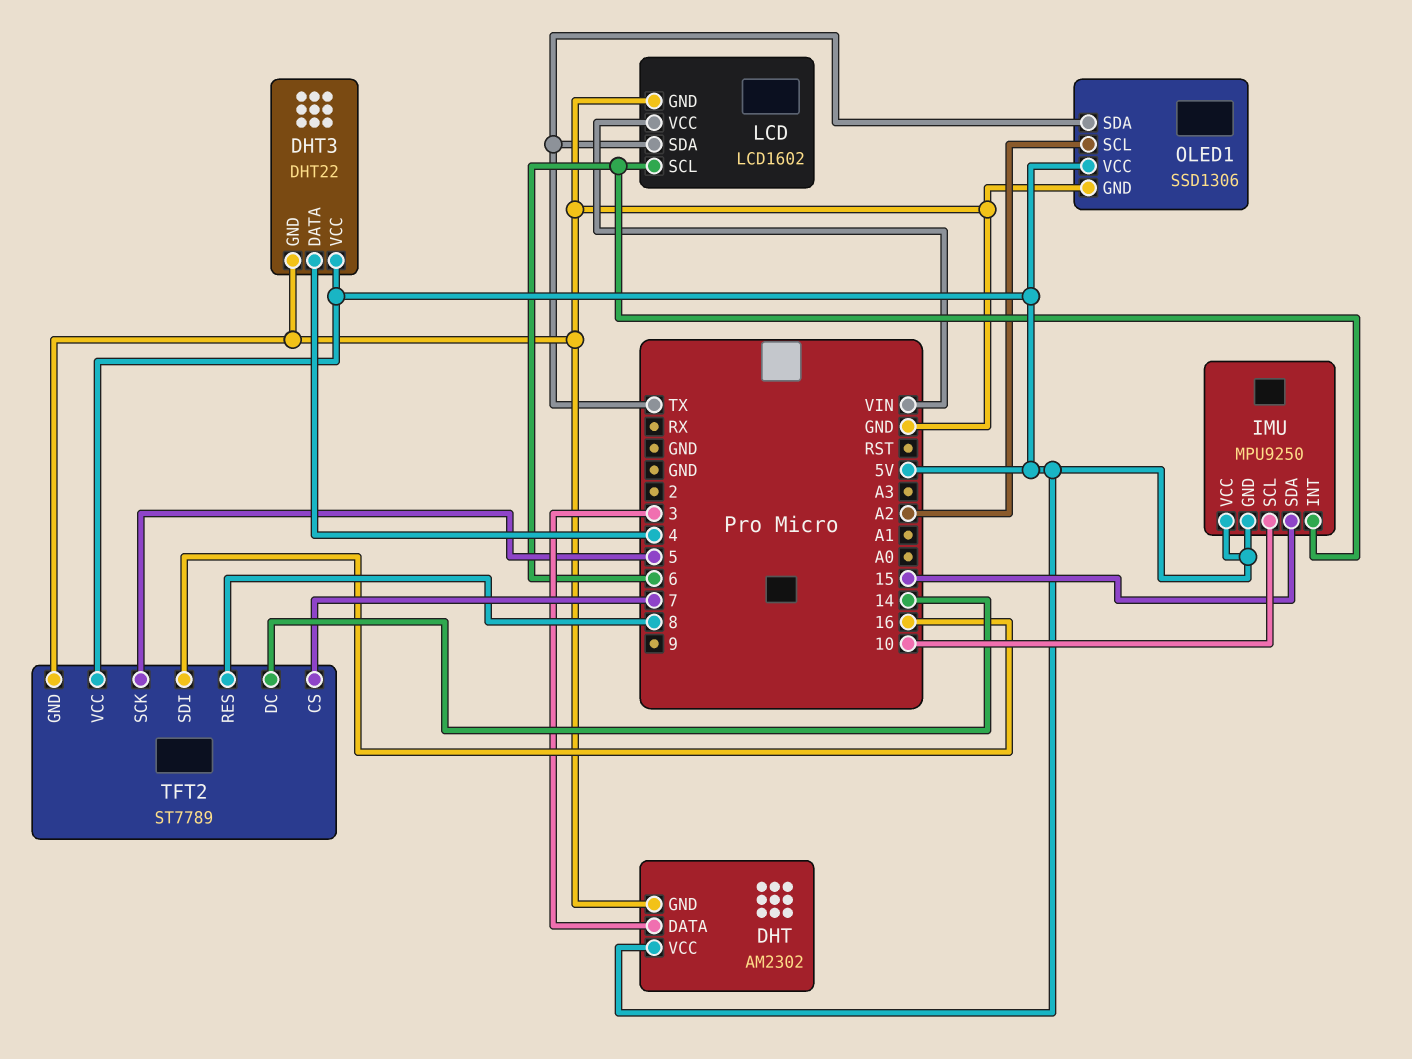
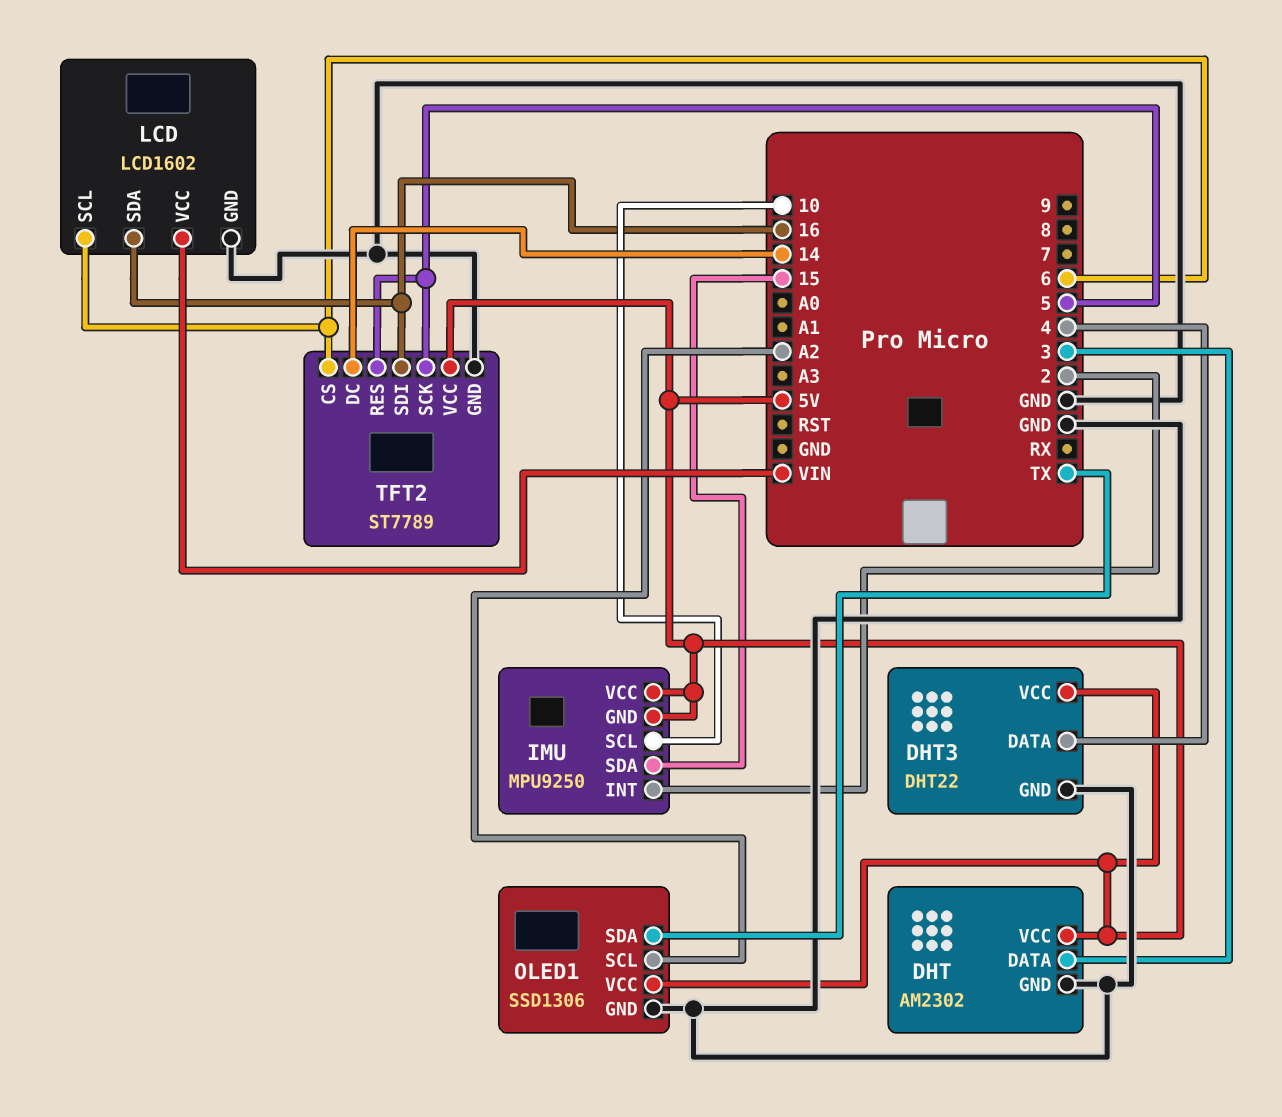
IMU pin INT: 6 -> 2
LCD pin SDA: TX -> 16
TFT2 pin CS: 7 -> 6
TFT2 pin RES: 8 -> 5

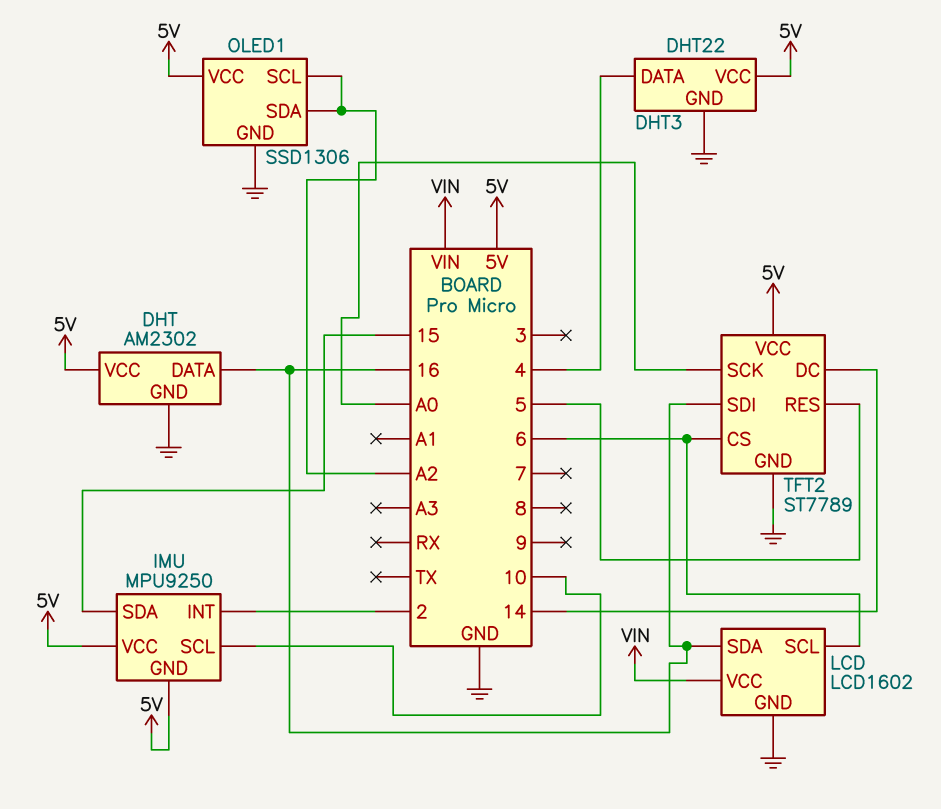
DHT pin DATA: 3 -> 16
OLED1 pin SDA: TX -> A2
TFT2 pin SCK: 5 -> A0

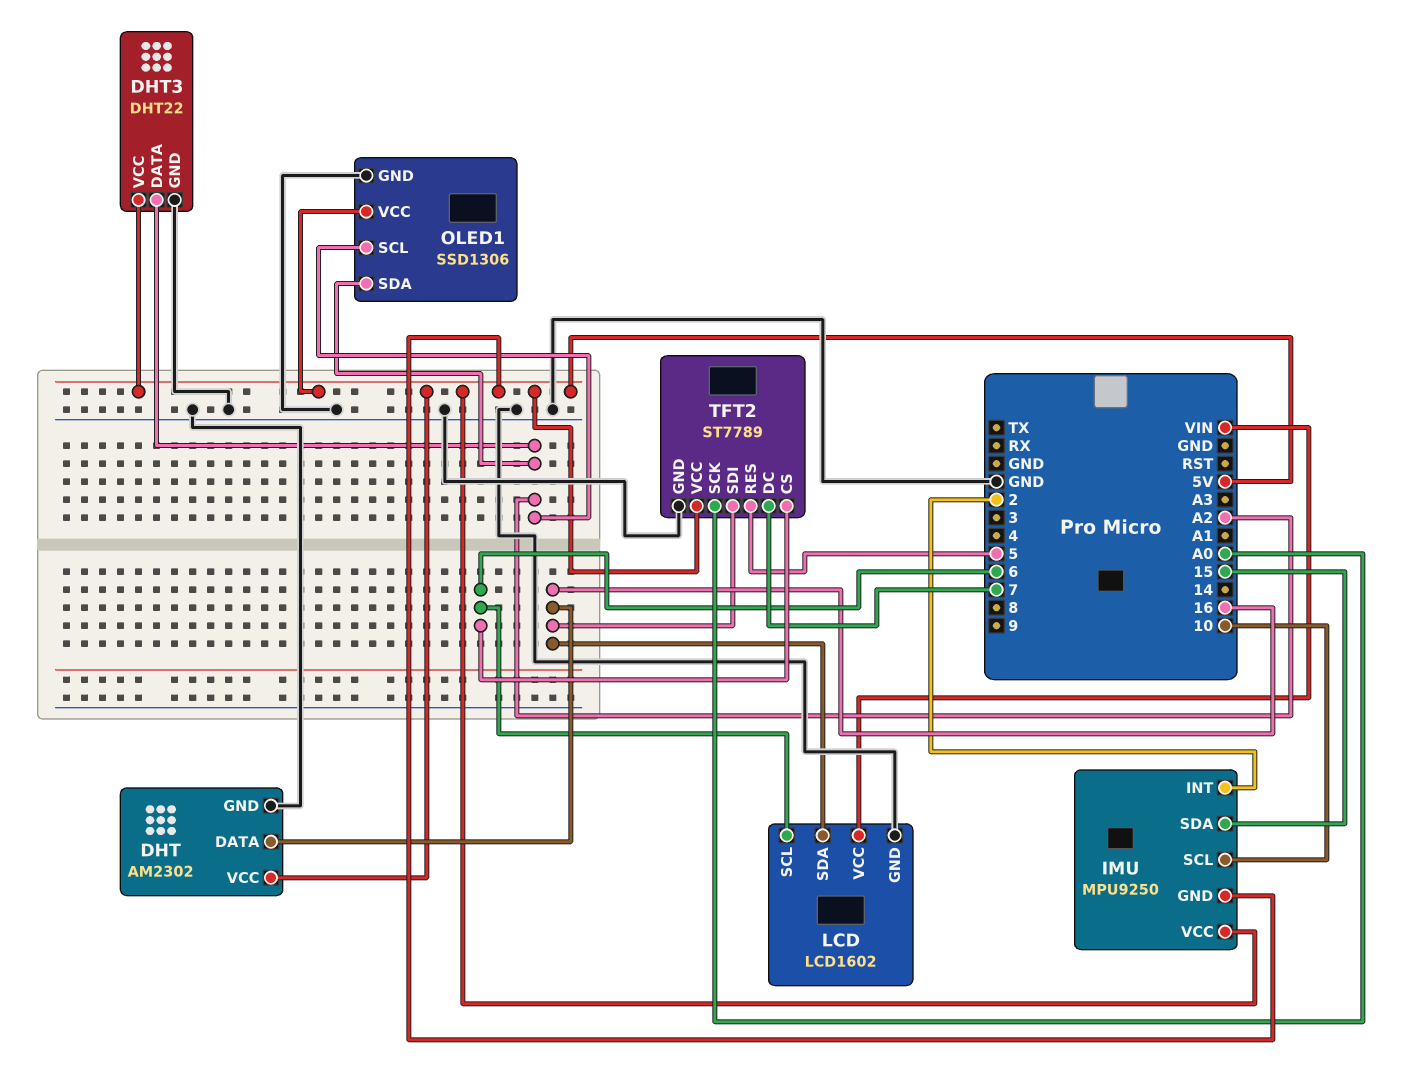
DHT3 pin DATA: 4 -> A2
TFT2 pin DC: 14 -> 7

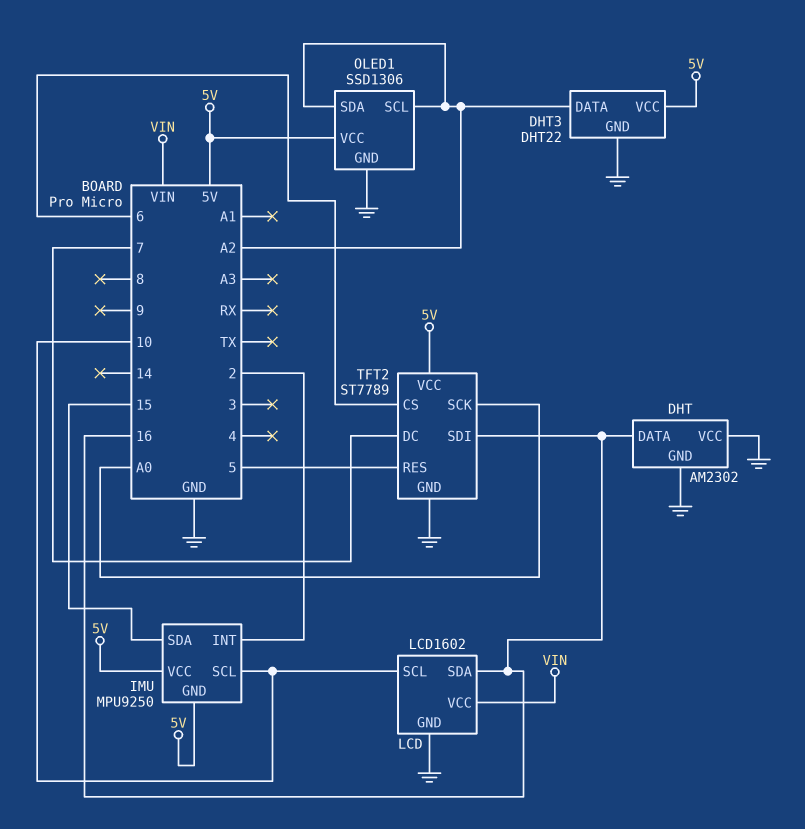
DHT pin VCC: 5V -> GND
LCD pin SCL: 6 -> 10

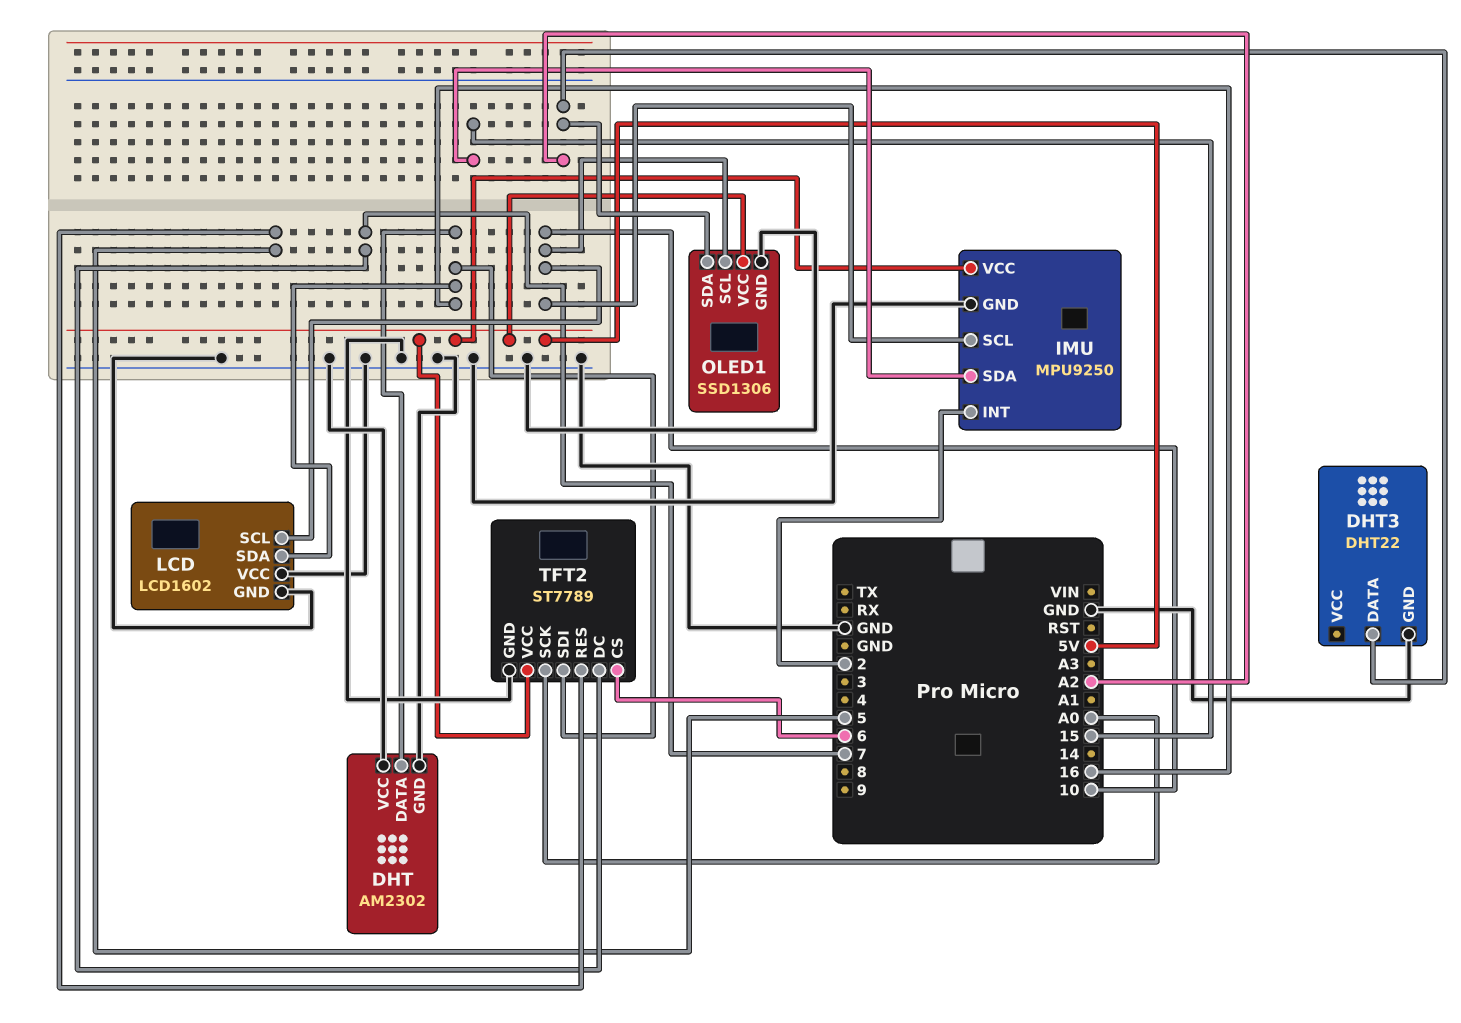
DHT3 pin VCC: 5V -> none
IMU pin GND: 5V -> GND
LCD pin VCC: VIN -> GND
OLED1 pin SCL: A2 -> 10

